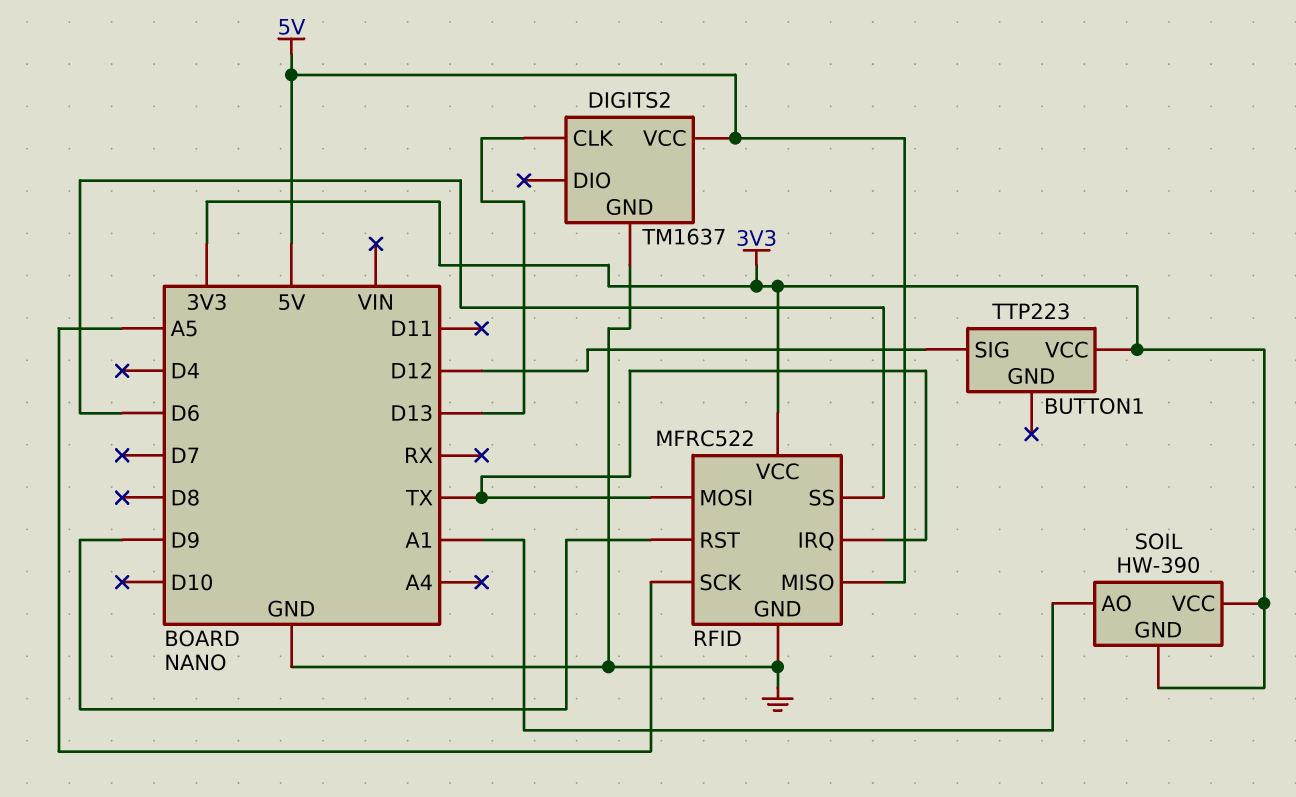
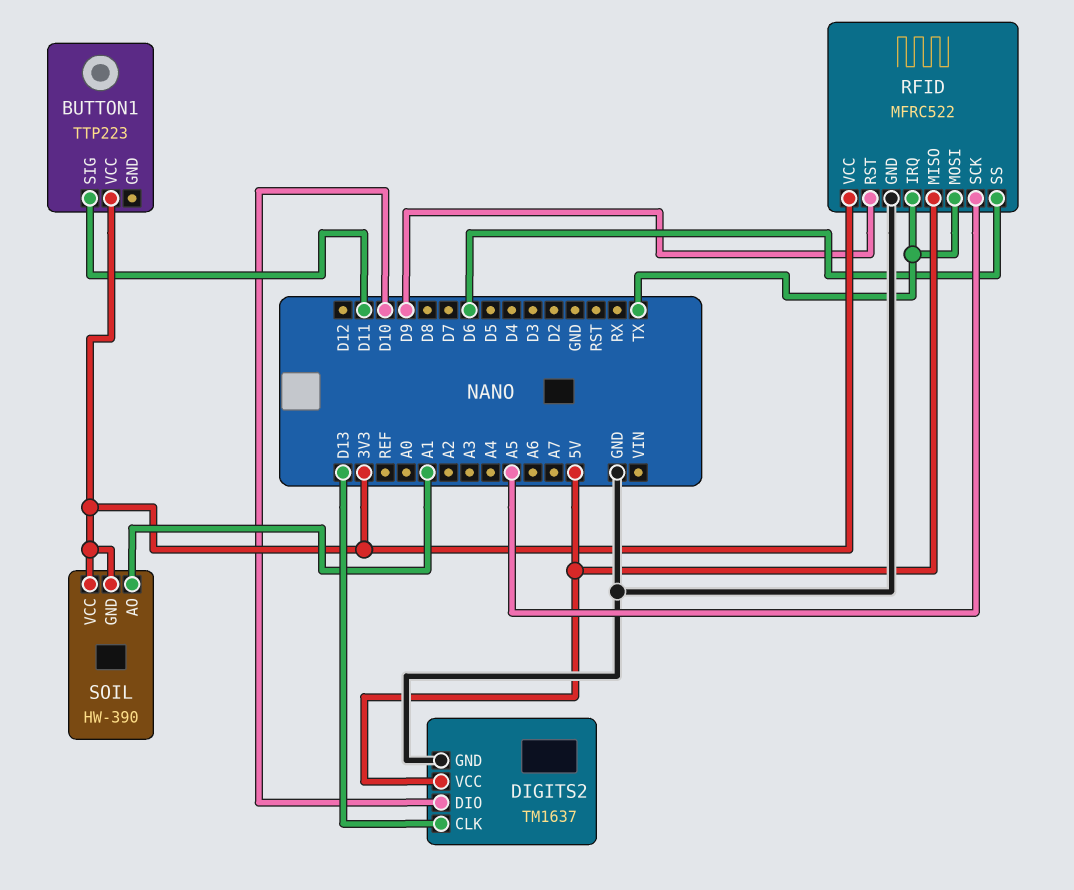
BUTTON1 pin SIG: D12 -> D11
DIGITS2 pin DIO: none -> D10

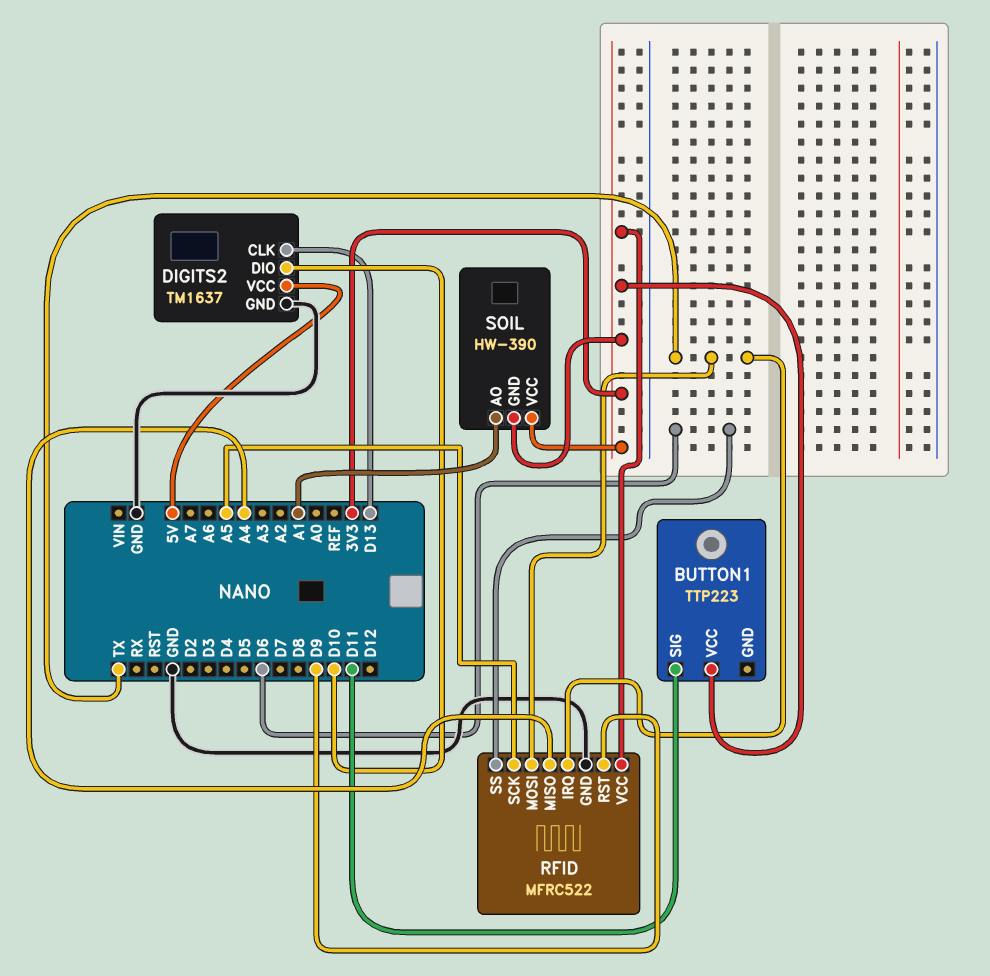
RFID pin MISO: 5V -> A4

